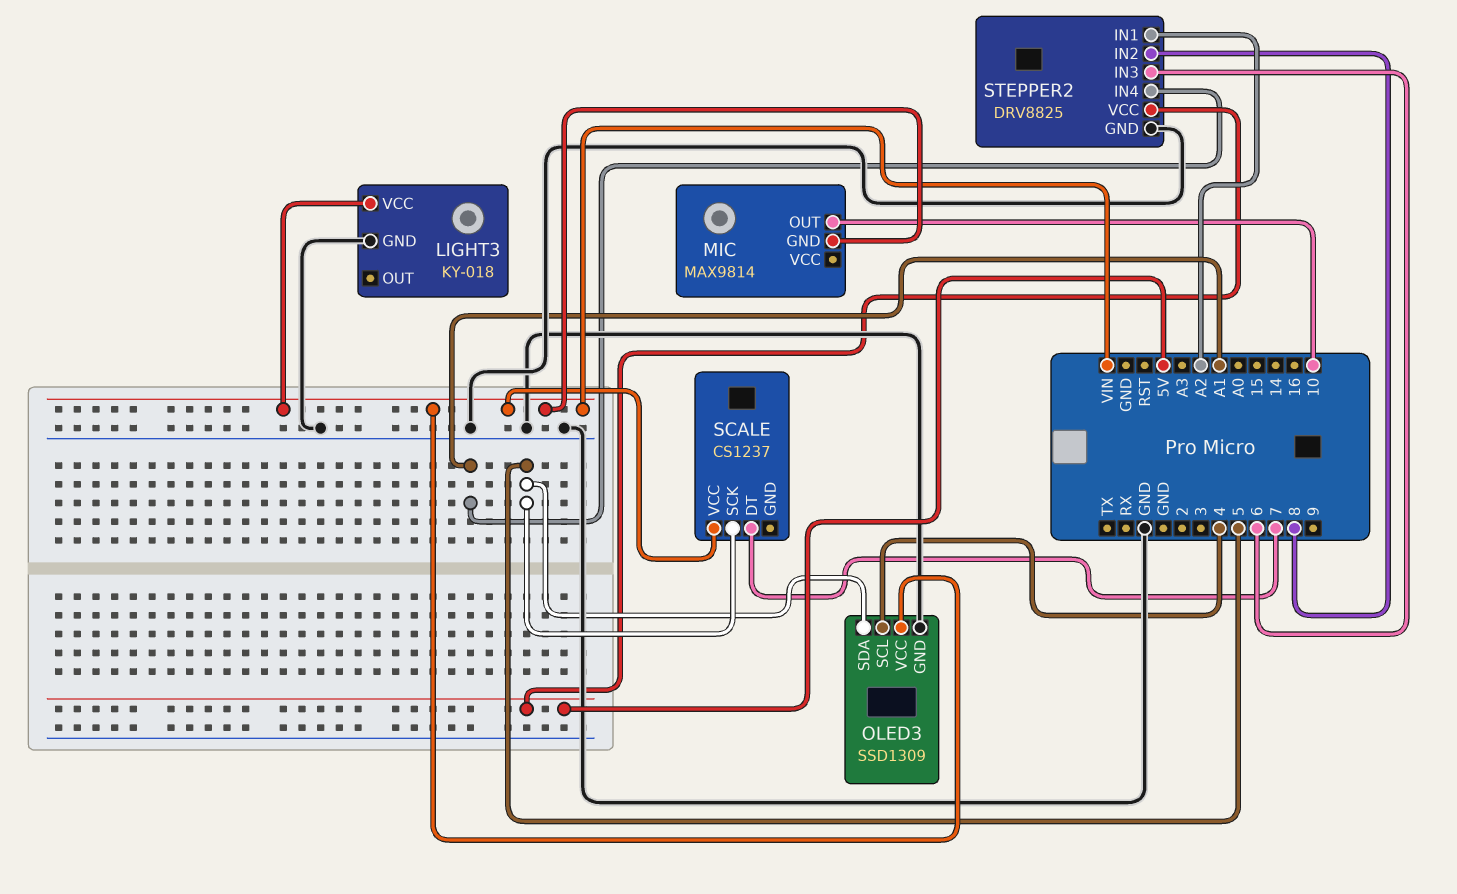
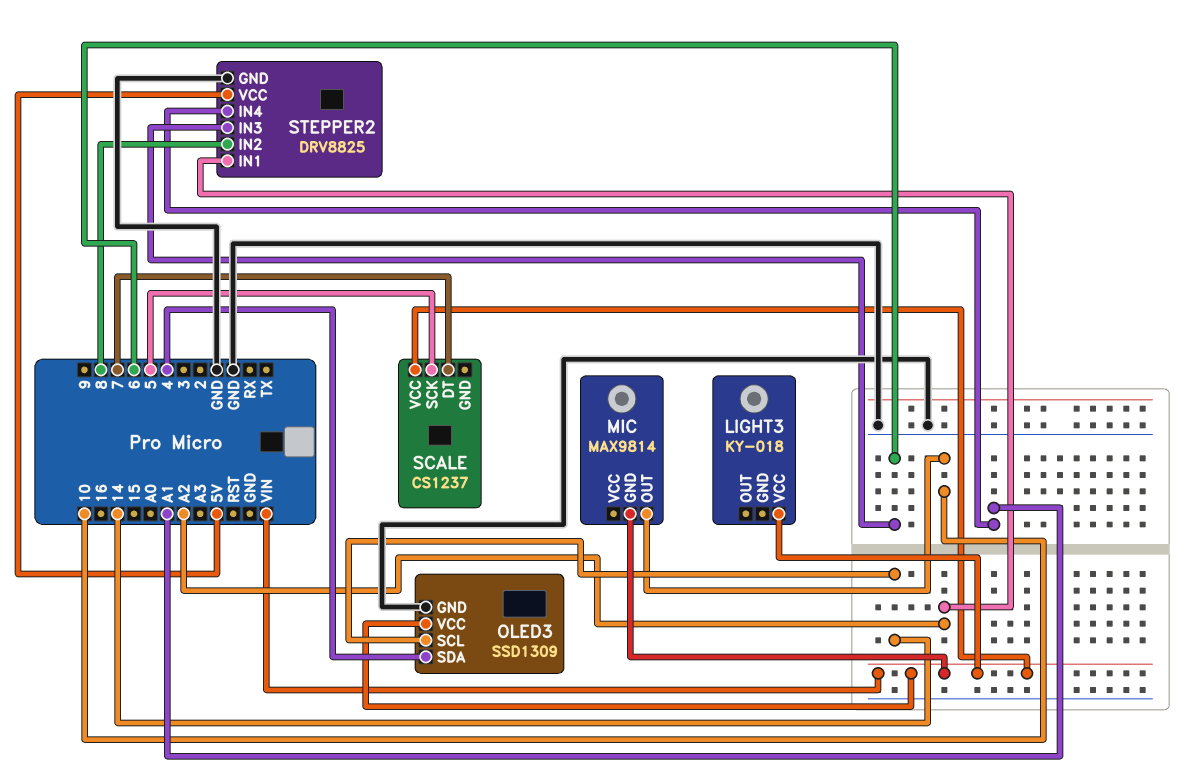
LIGHT3 pin GND: GND -> none
OLED3 pin SCL: 4 -> 14
OLED3 pin SDA: 5 -> 4

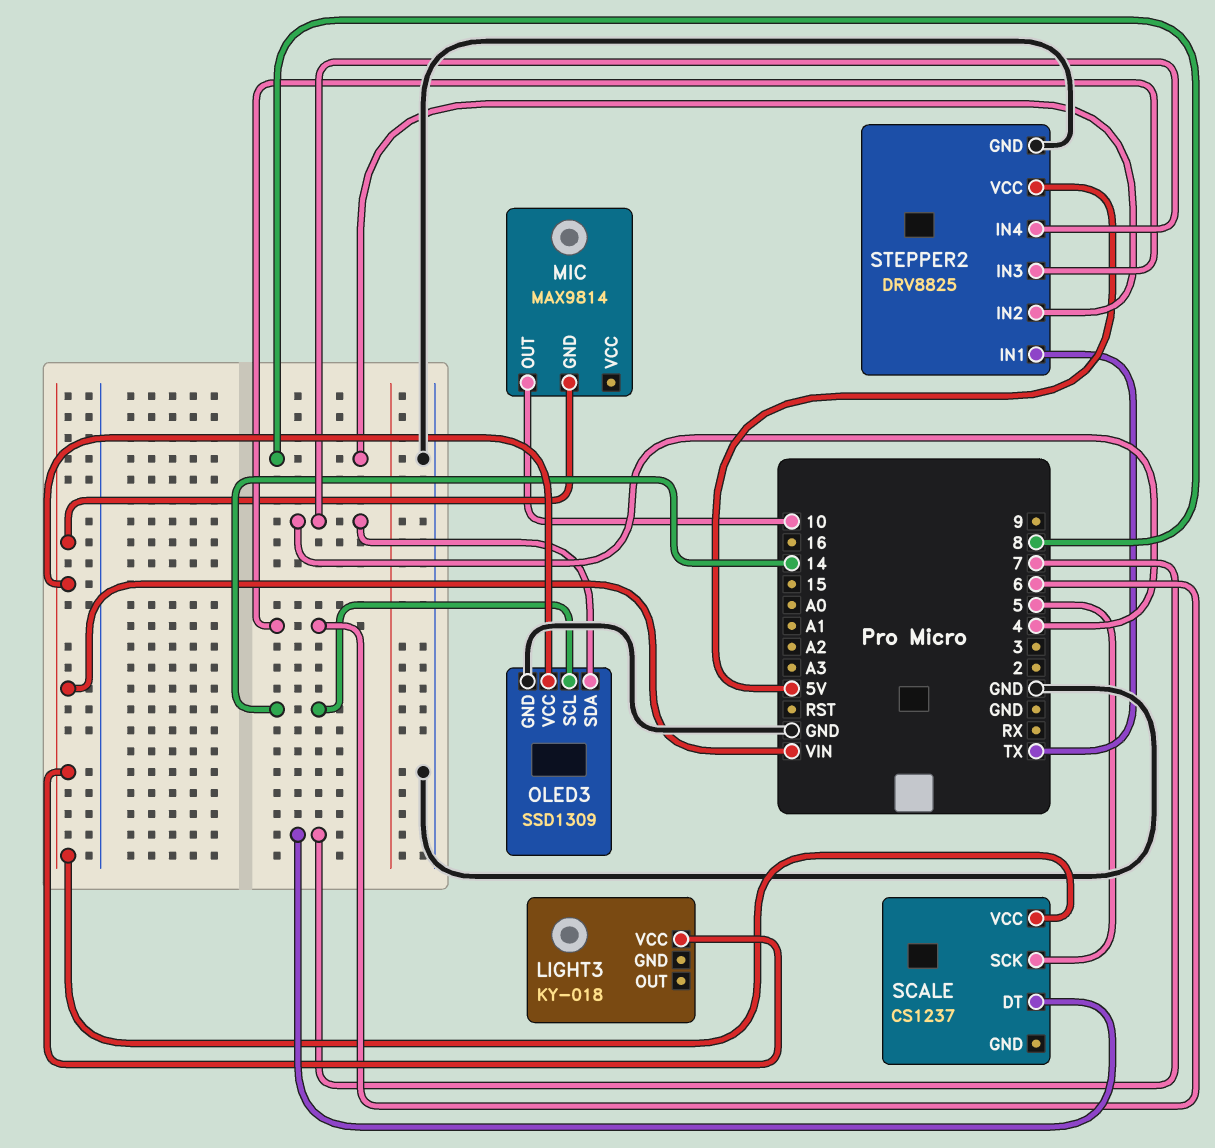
STEPPER2 pin IN1: A2 -> TX
STEPPER2 pin IN4: A1 -> 4

